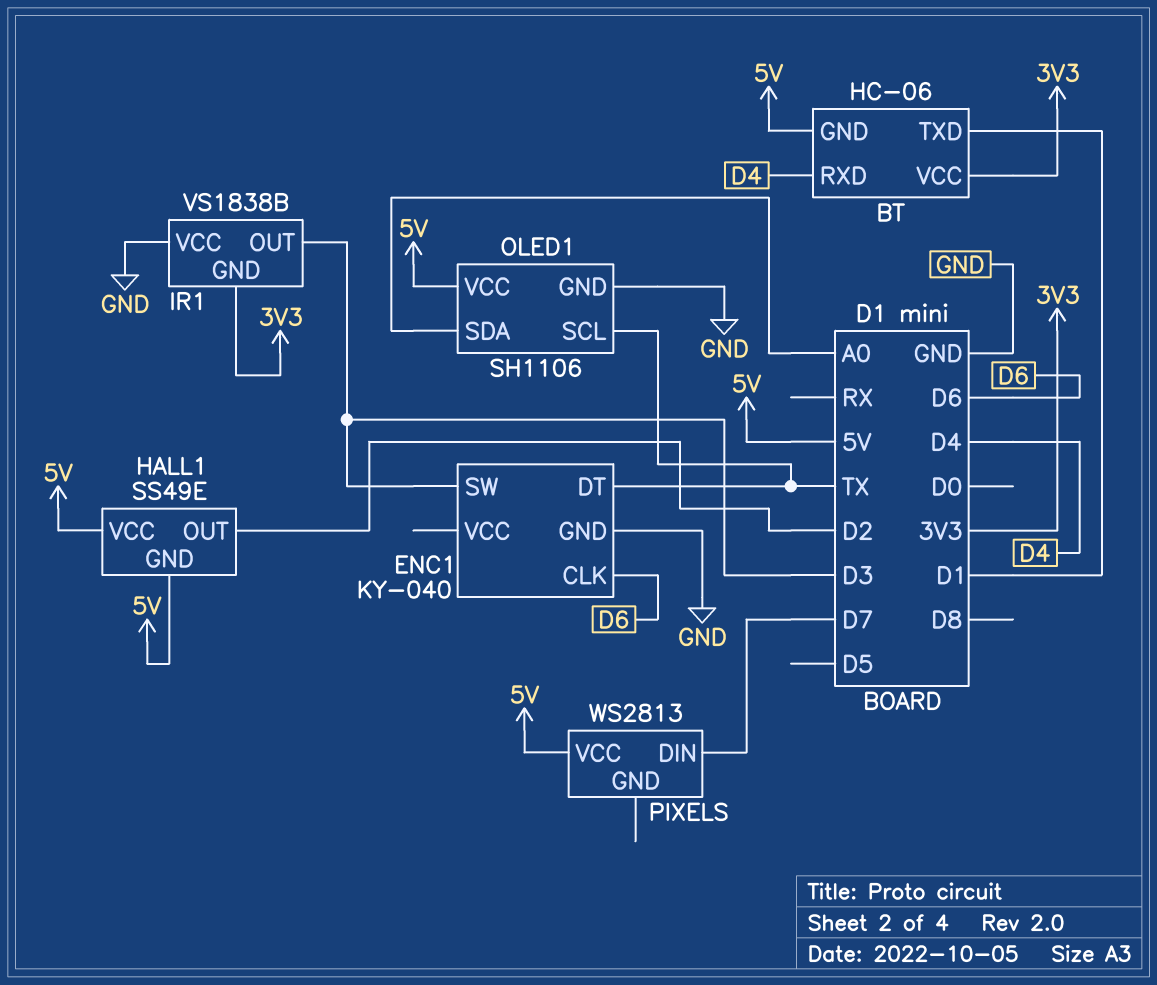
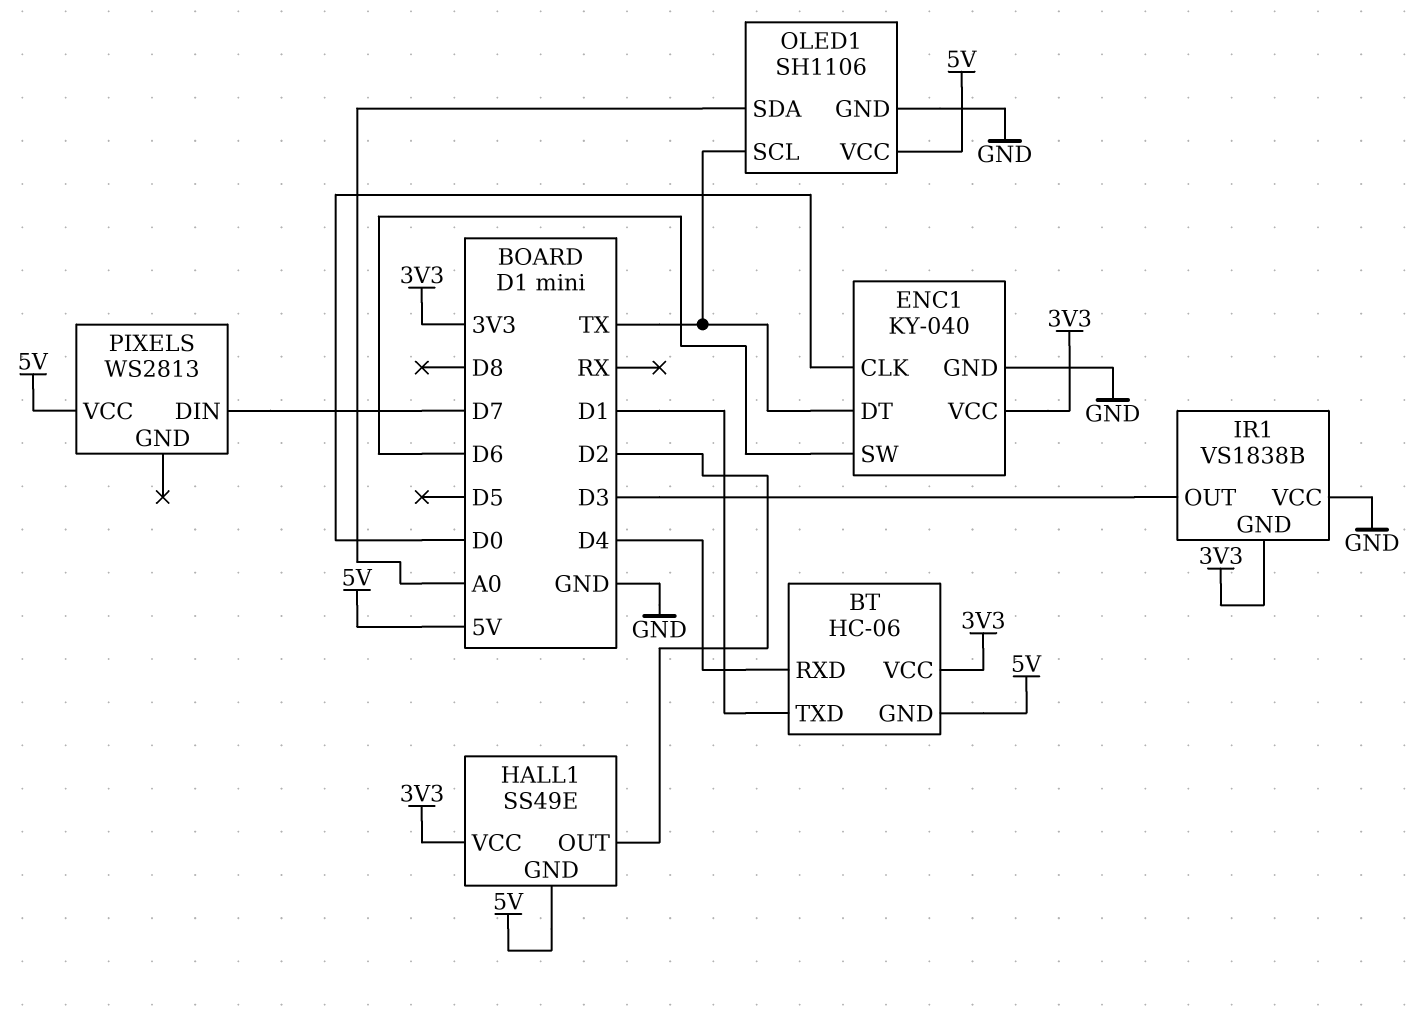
ENC1 pin CLK: D6 -> D0
ENC1 pin SW: D3 -> D6
ENC1 pin VCC: none -> 3V3
HALL1 pin VCC: 5V -> 3V3

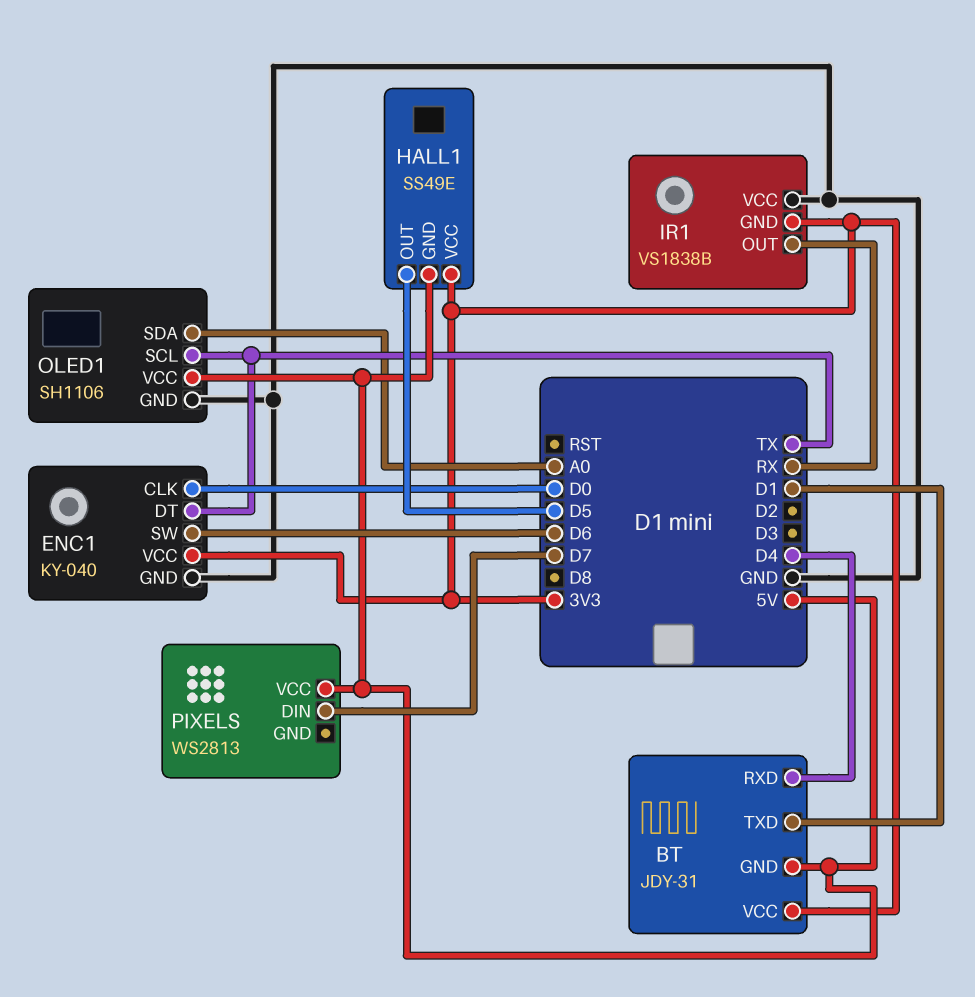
BT: HC-06 -> JDY-31
HALL1 pin OUT: D2 -> D5
IR1 pin OUT: D3 -> RX

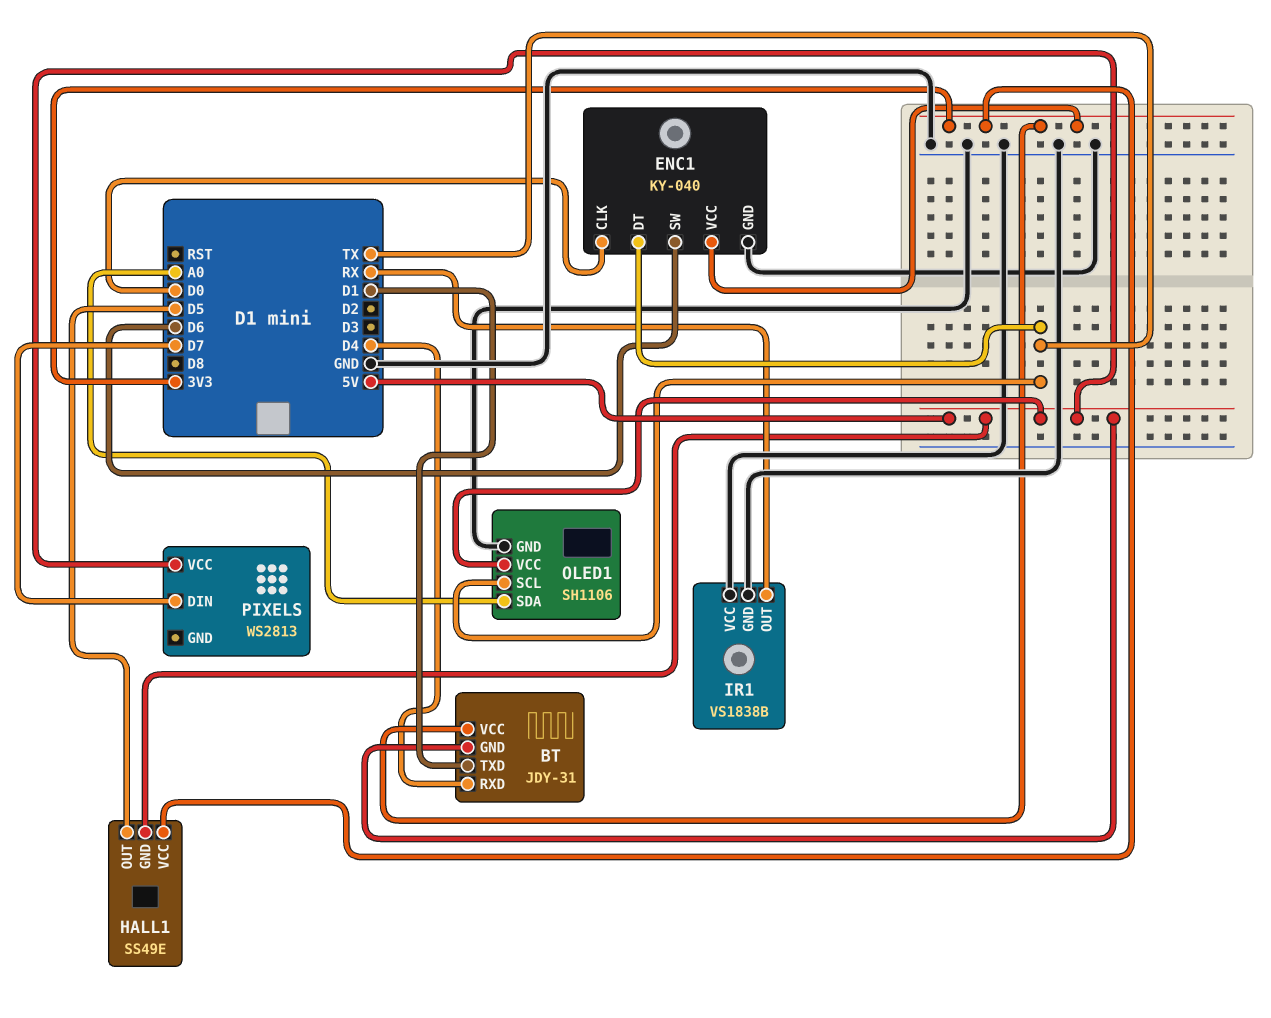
IR1 pin GND: 3V3 -> GND

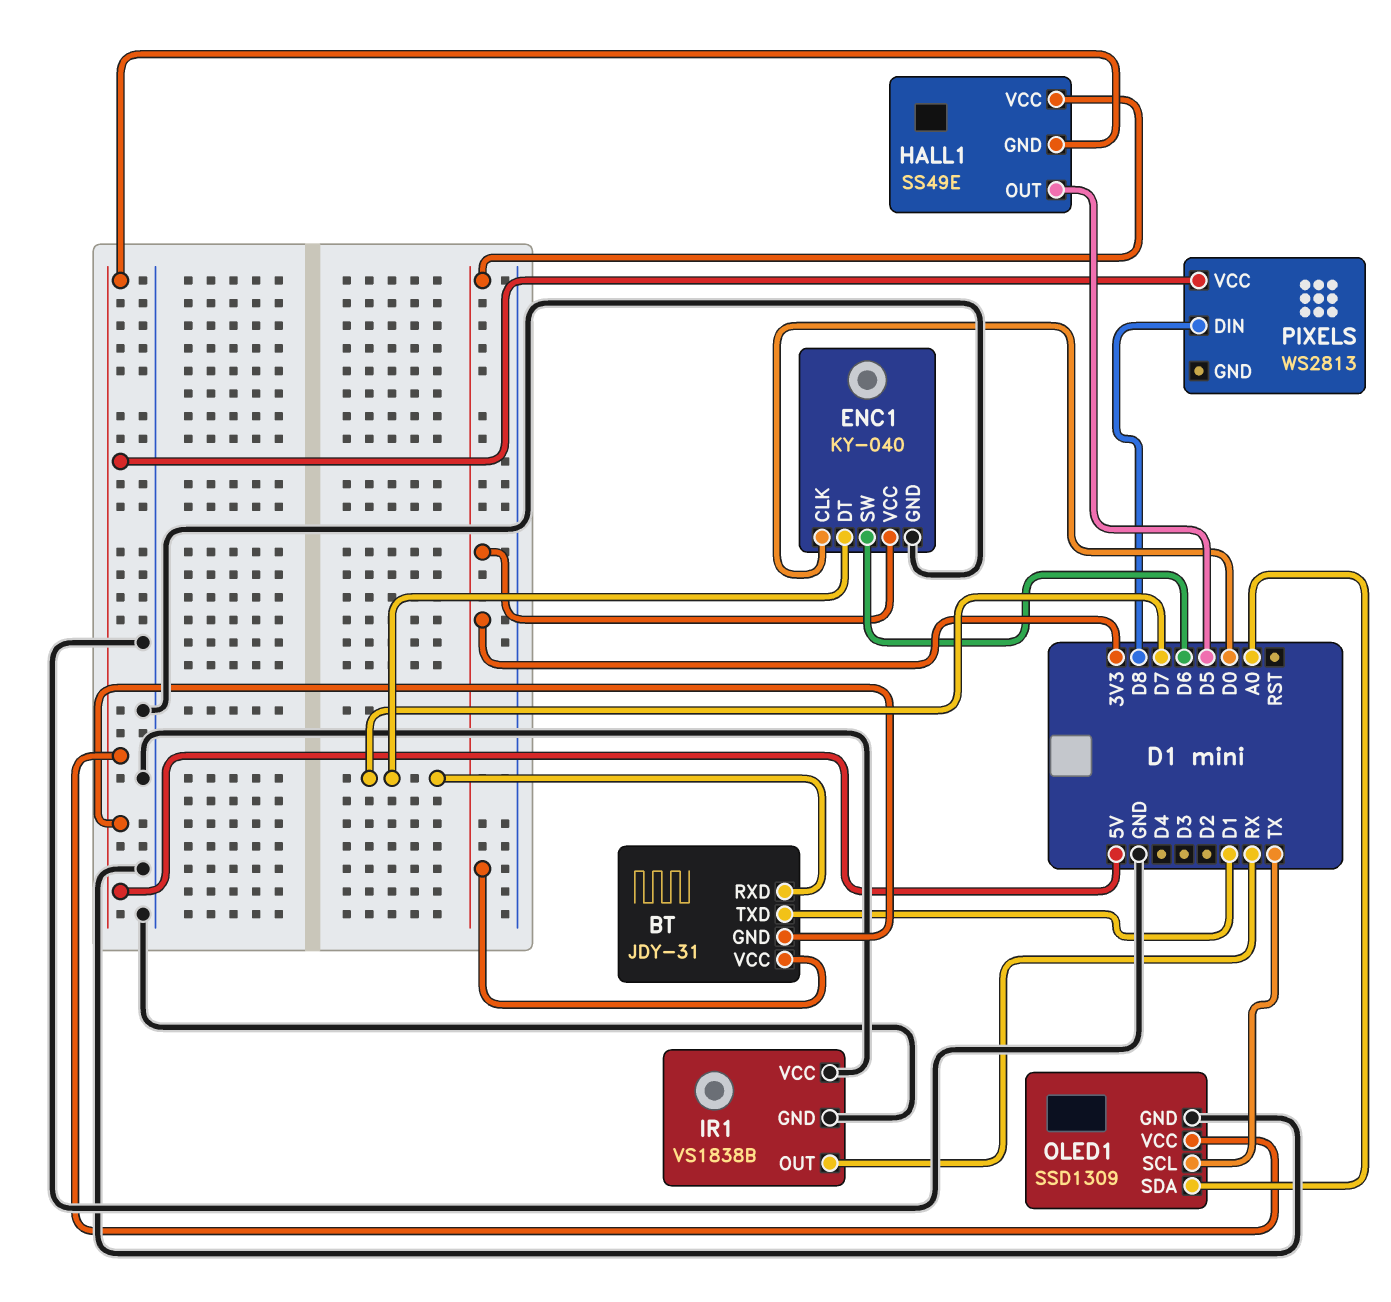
BT pin RXD: D4 -> D7
ENC1 pin DT: TX -> D7
OLED1: SH1106 -> SSD1309
PIXELS pin DIN: D7 -> D8

